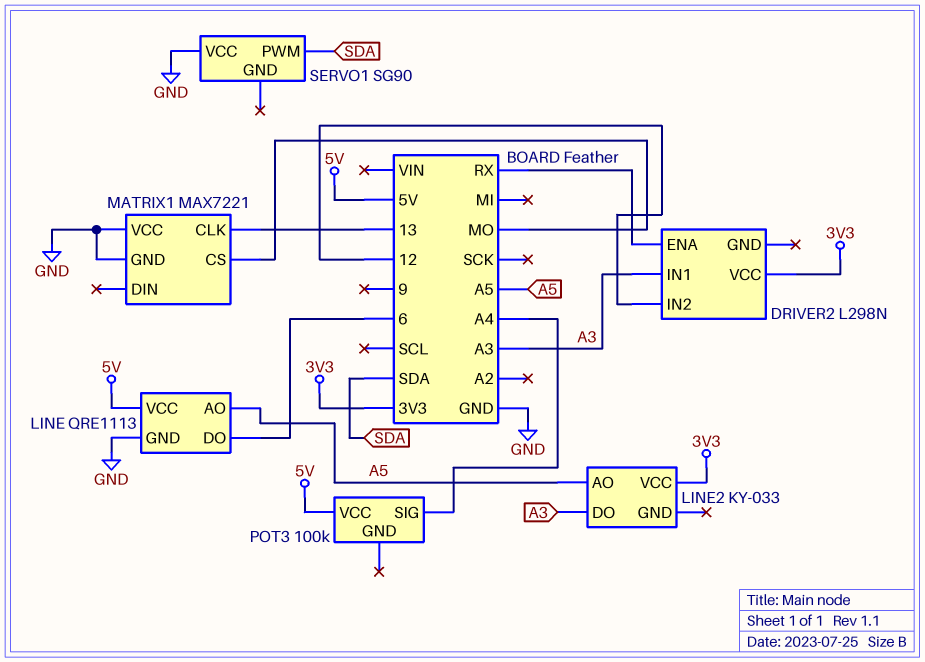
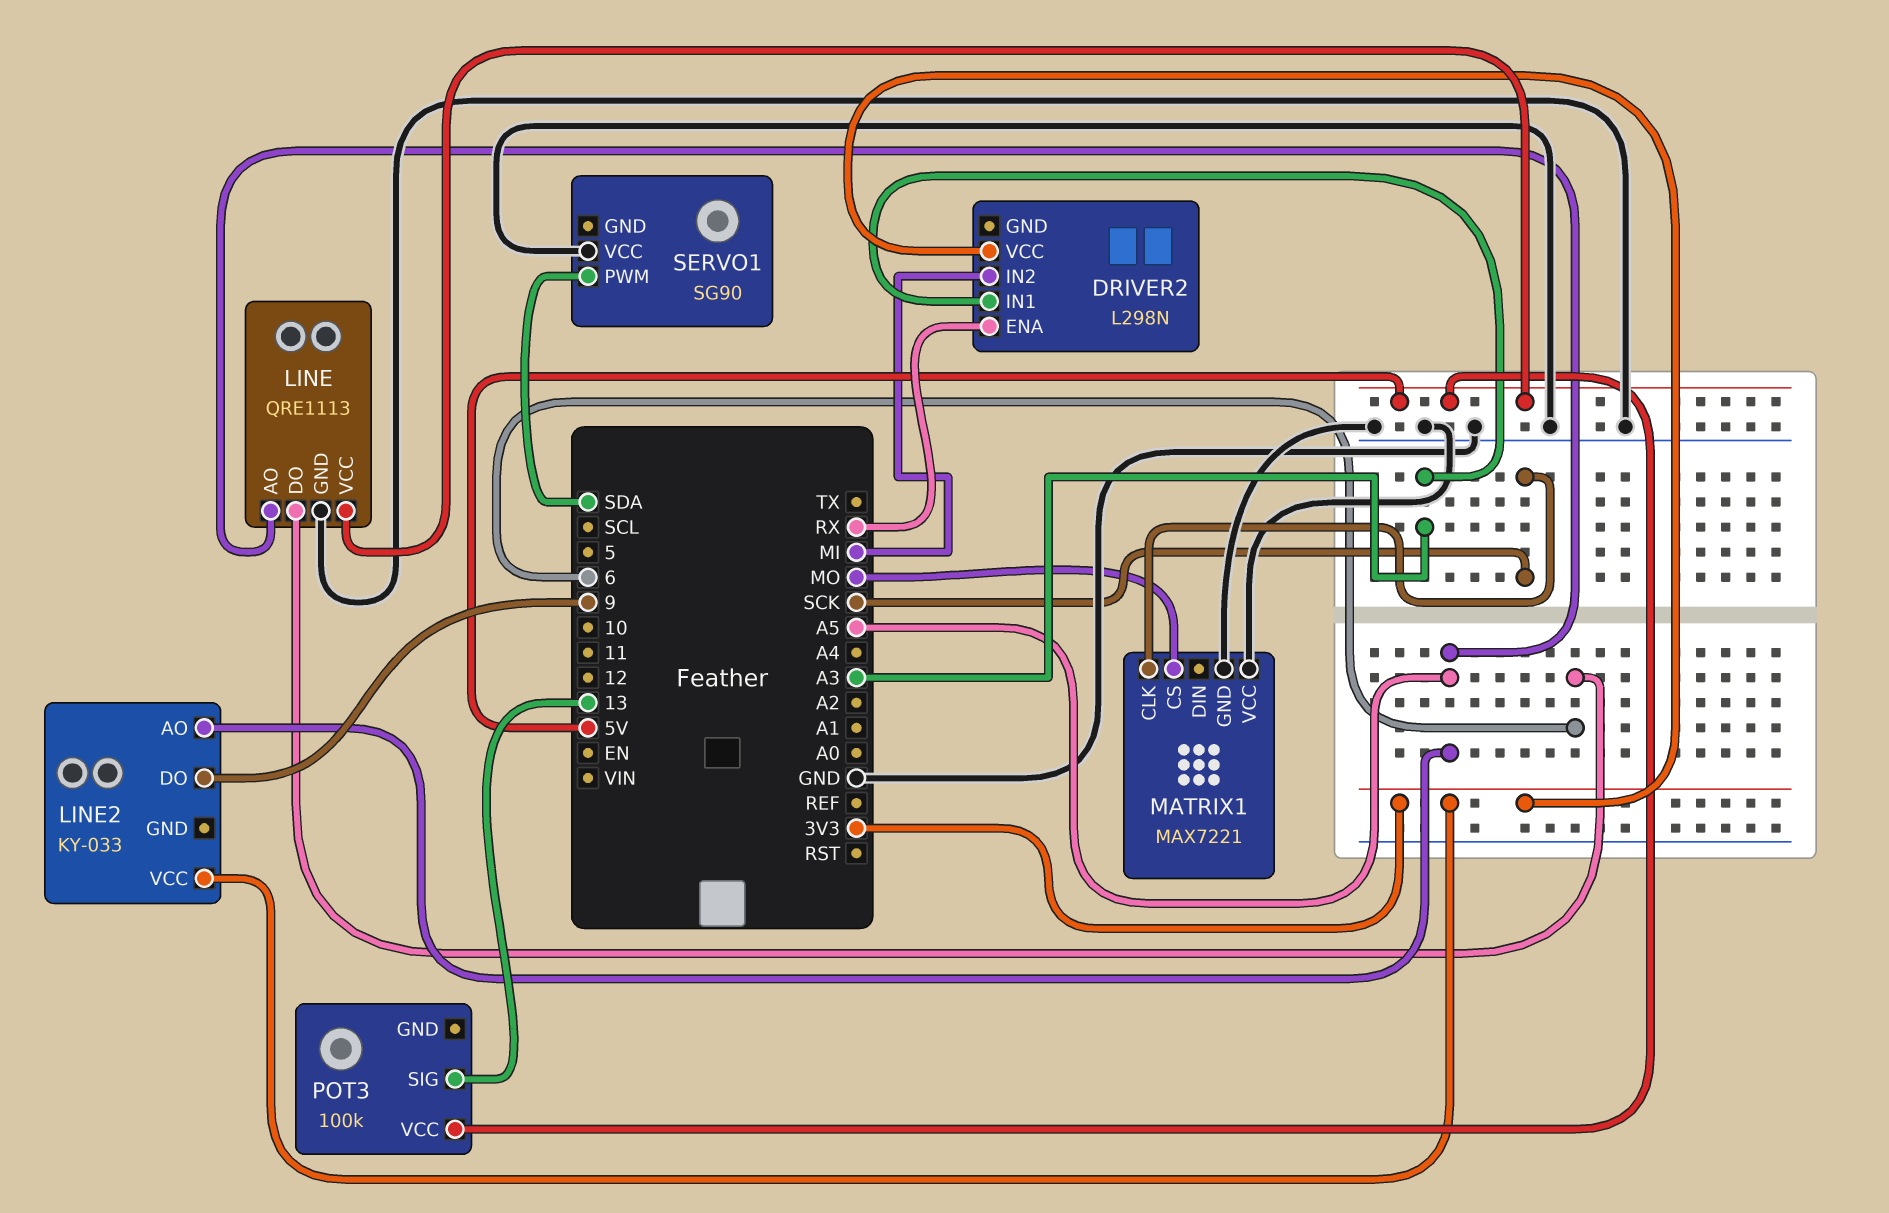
DRIVER2 pin IN2: 12 -> MI
LINE2 pin DO: A3 -> 9
MATRIX1 pin CLK: 13 -> SCK
POT3 pin SIG: A4 -> 13

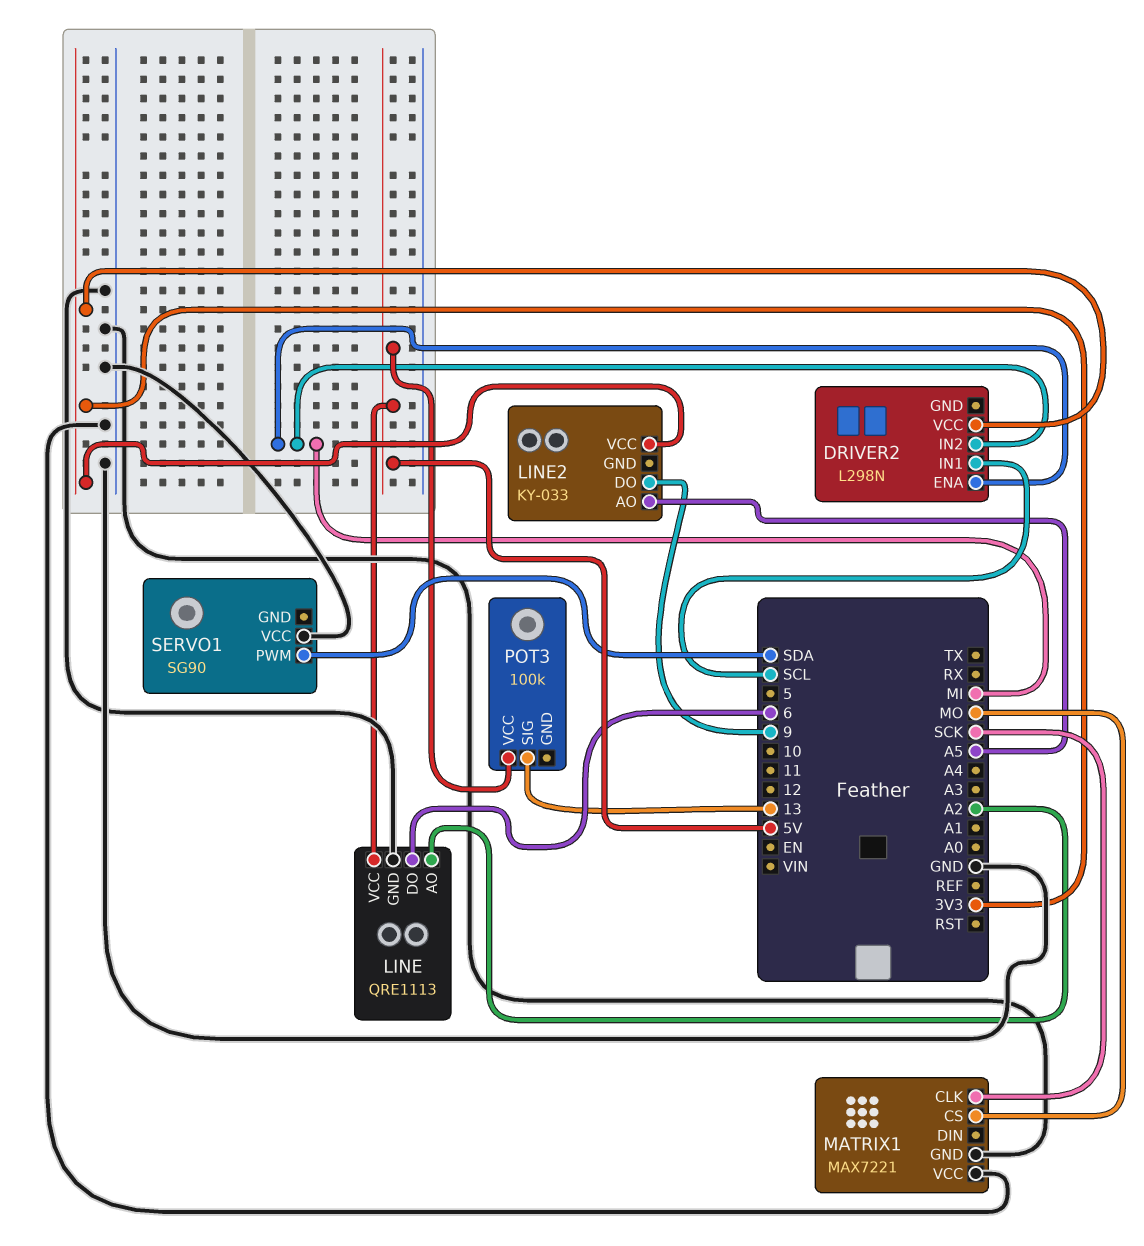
DRIVER2 pin ENA: RX -> MI
DRIVER2 pin IN1: A3 -> SCL
LINE pin AO: A5 -> A2

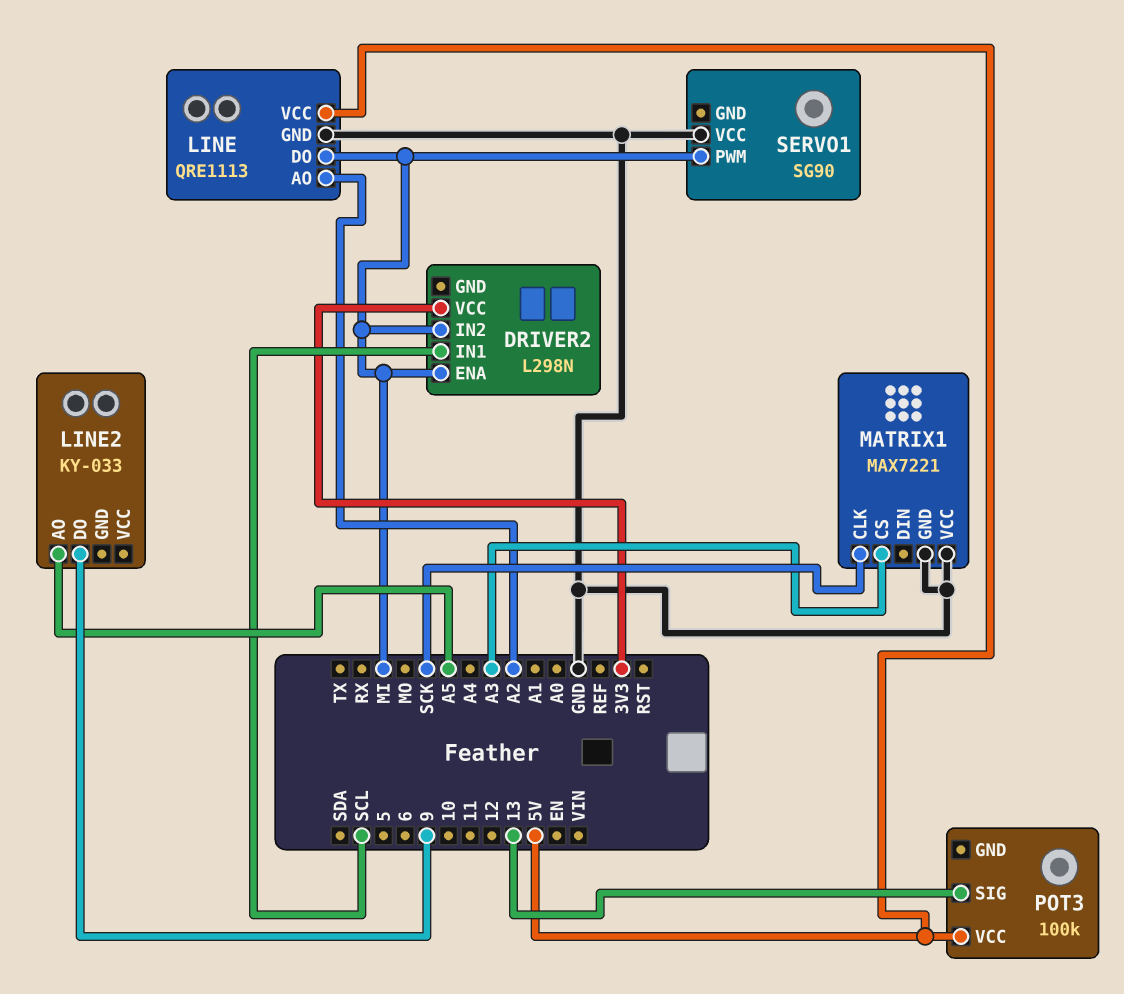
LINE pin DO: 6 -> MI
LINE2 pin VCC: 3V3 -> none
MATRIX1 pin CS: MO -> A3
SERVO1 pin PWM: SDA -> MI

